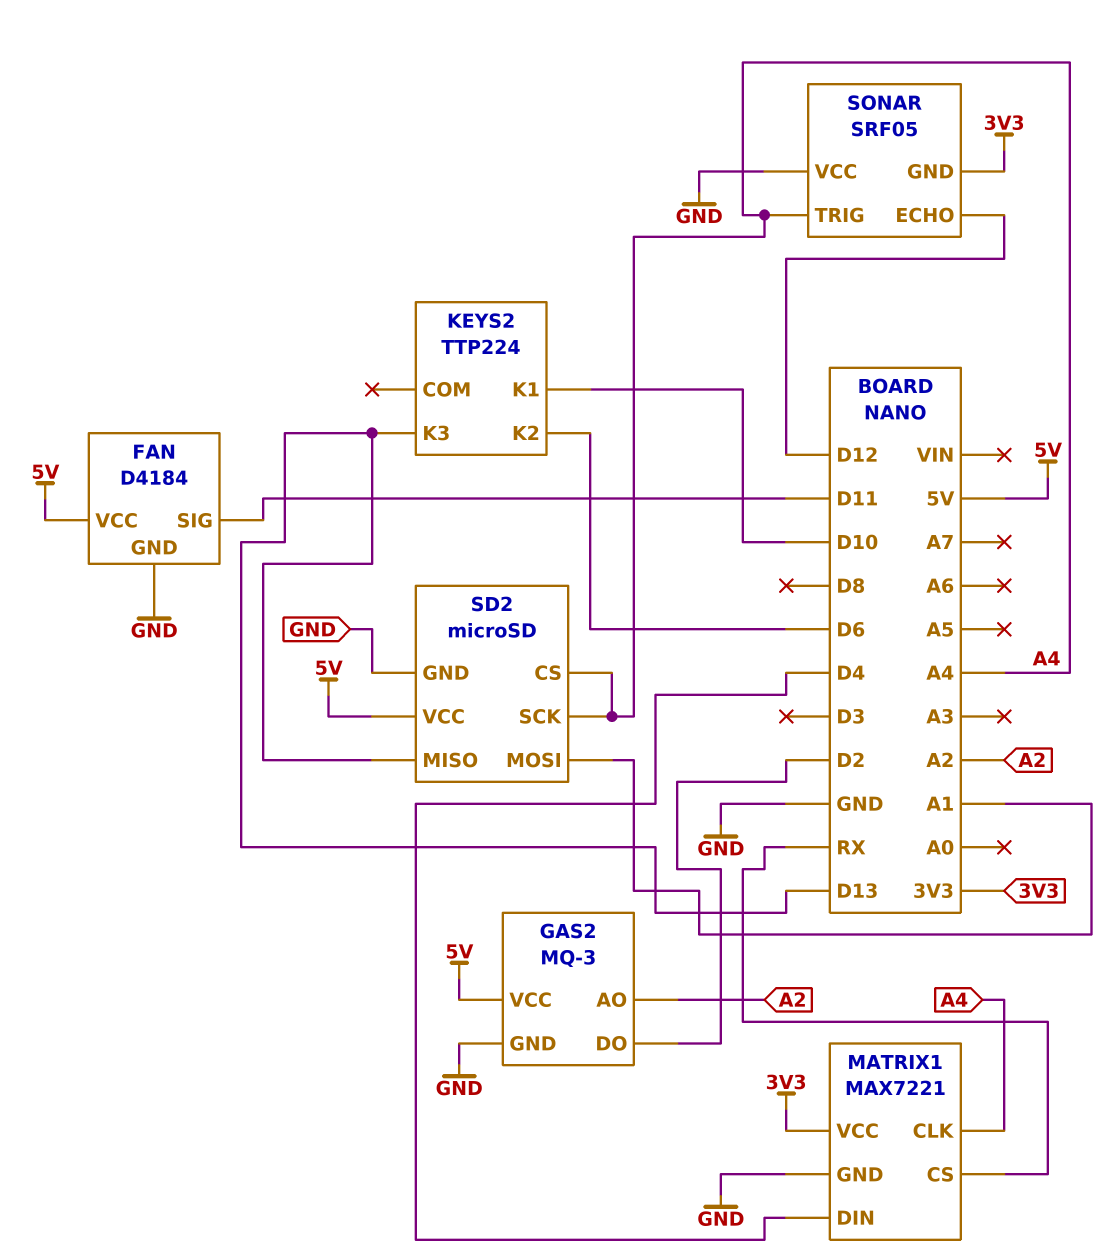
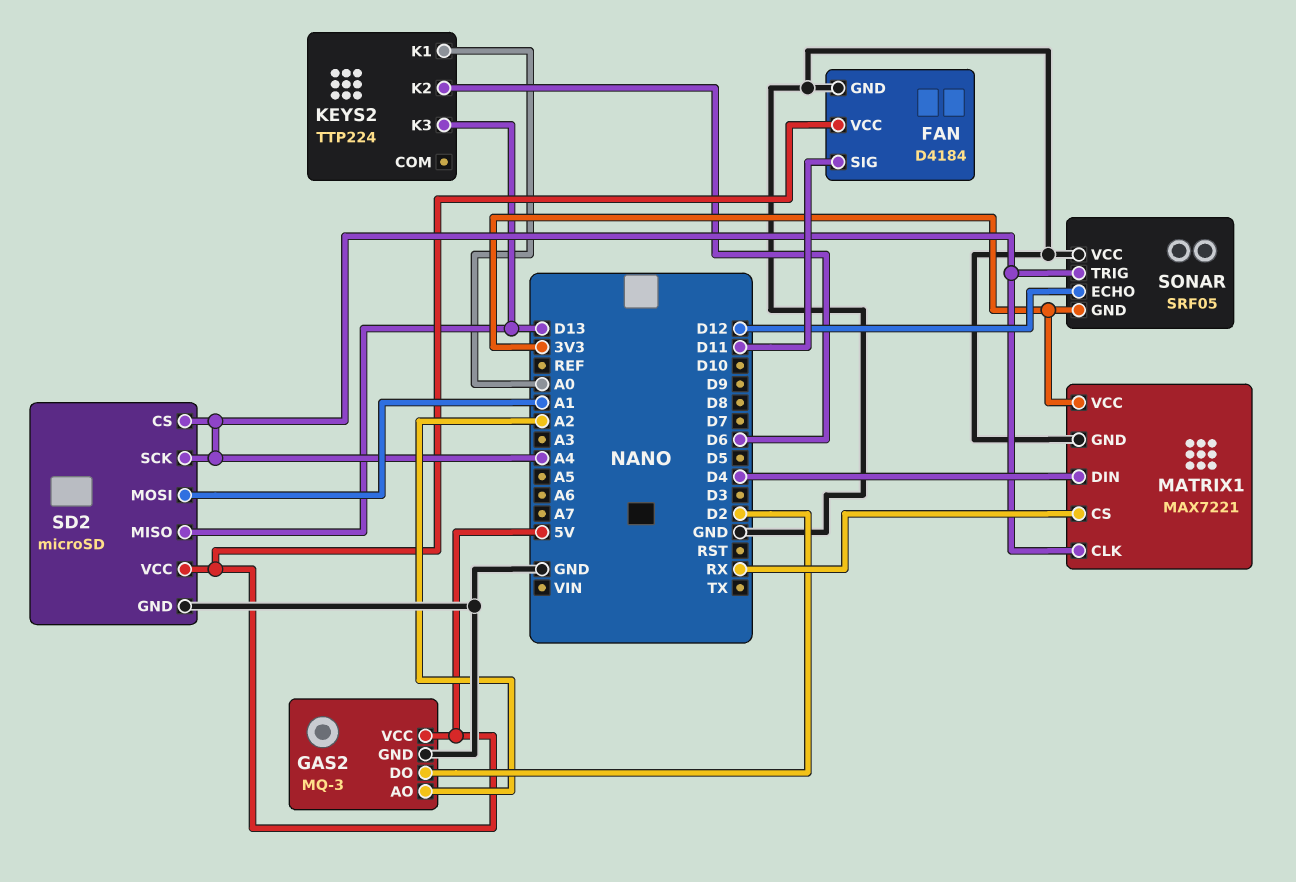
KEYS2 pin K1: D10 -> A0

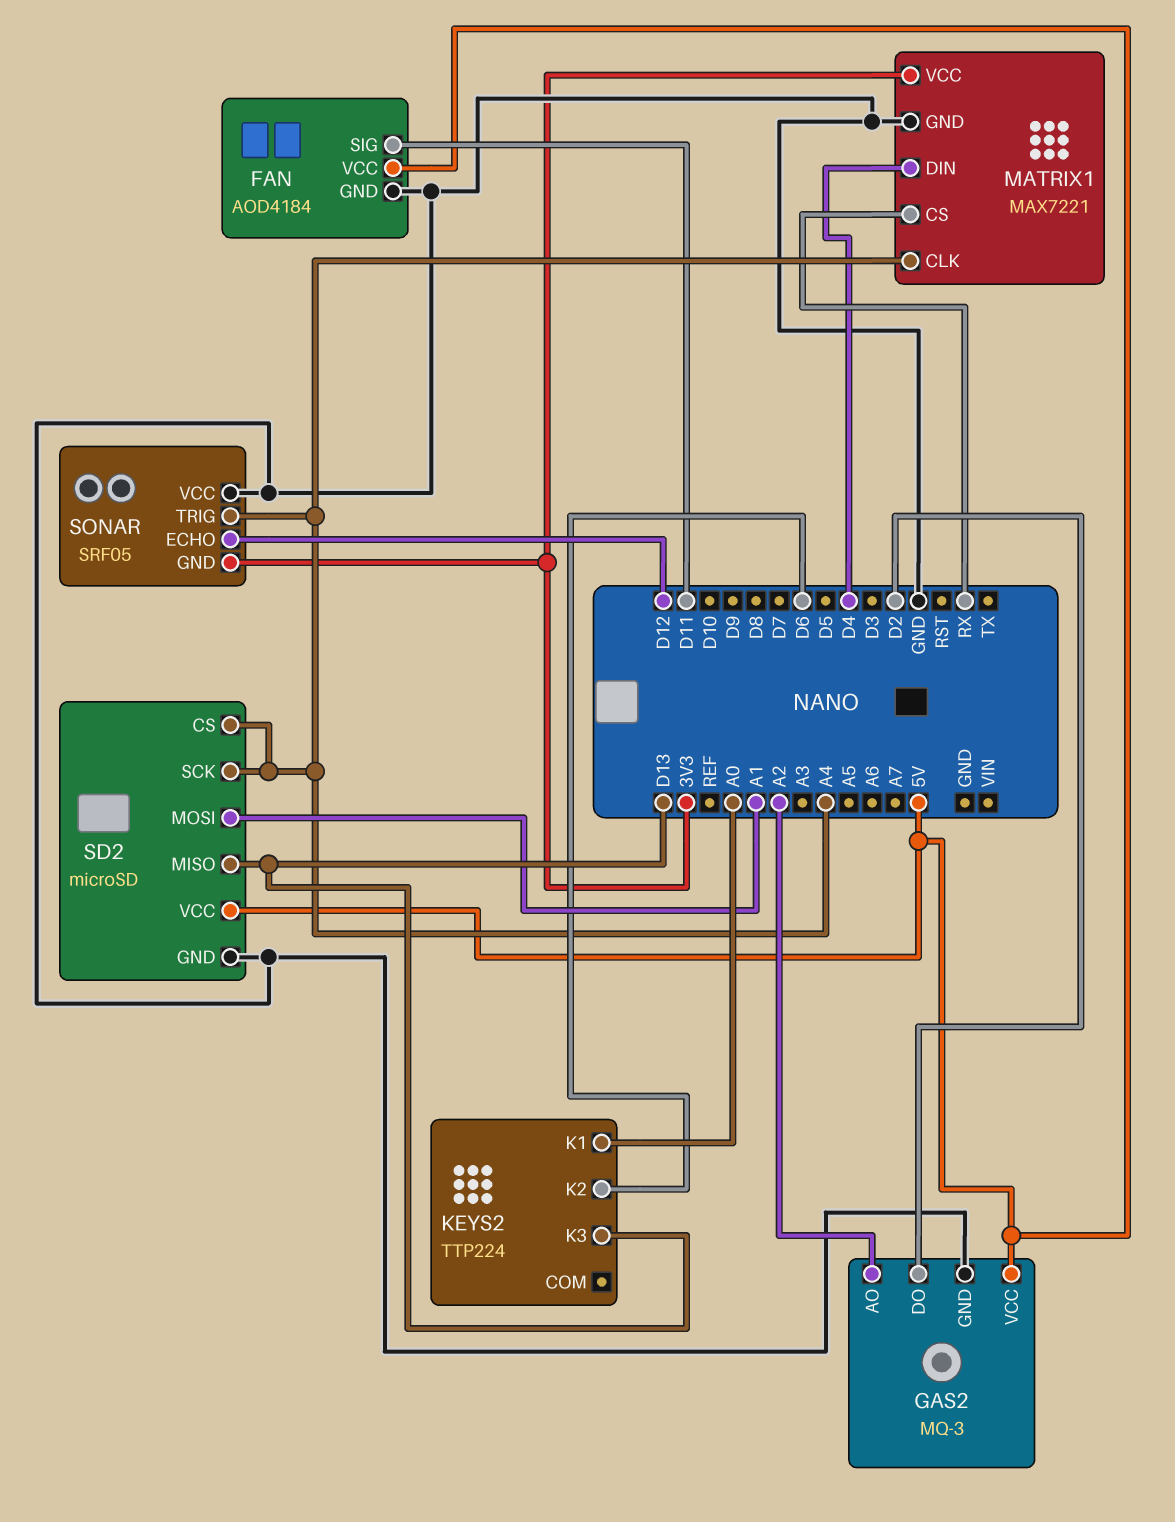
FAN: D4184 -> AOD4184

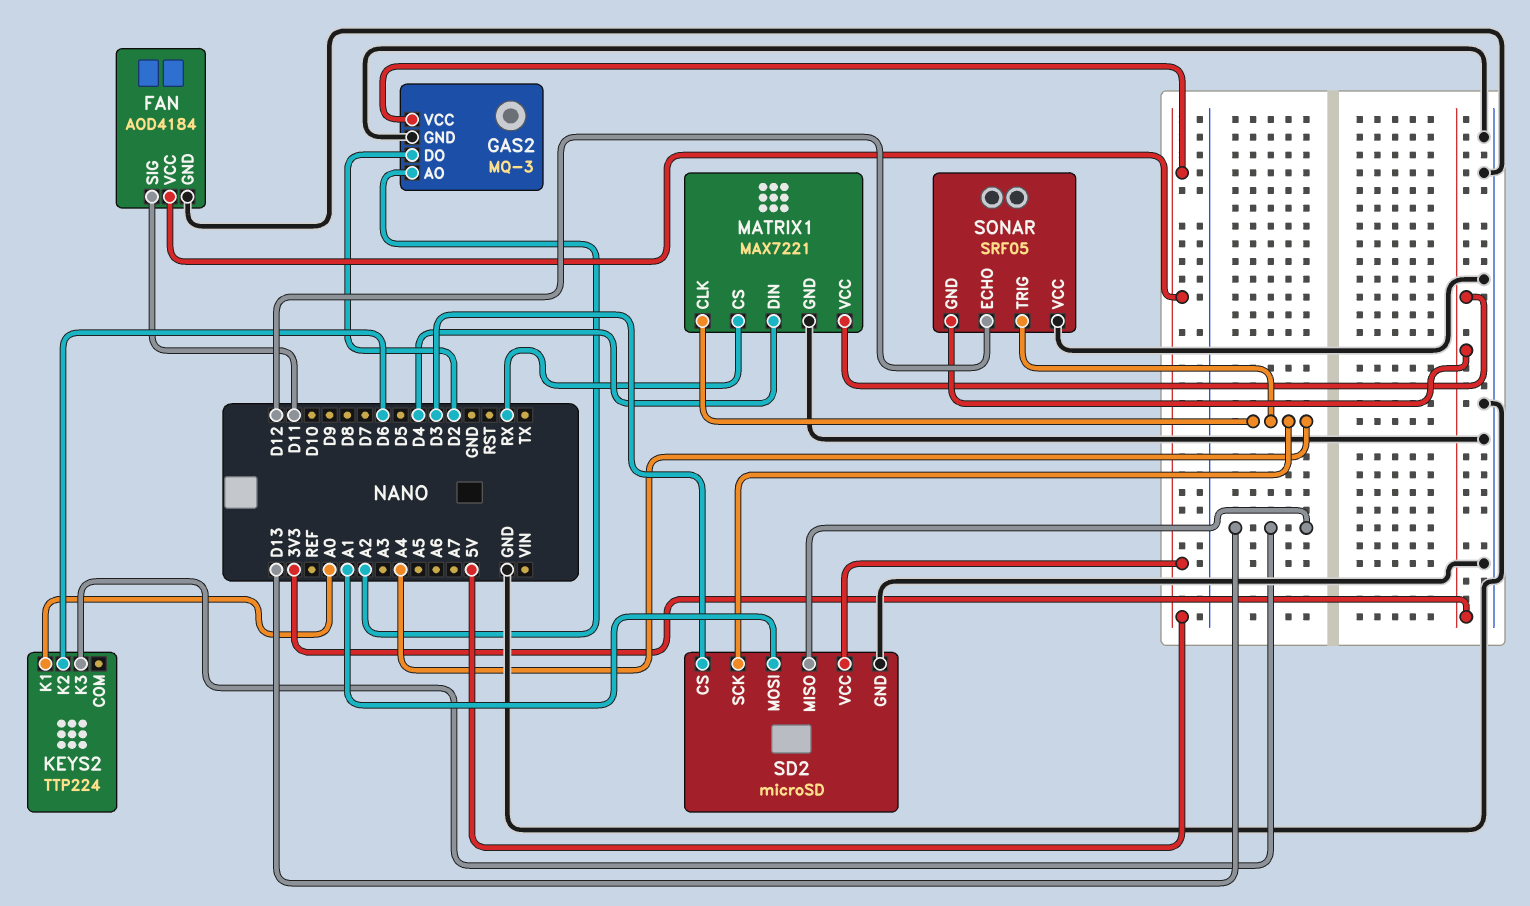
SD2 pin CS: A4 -> D3

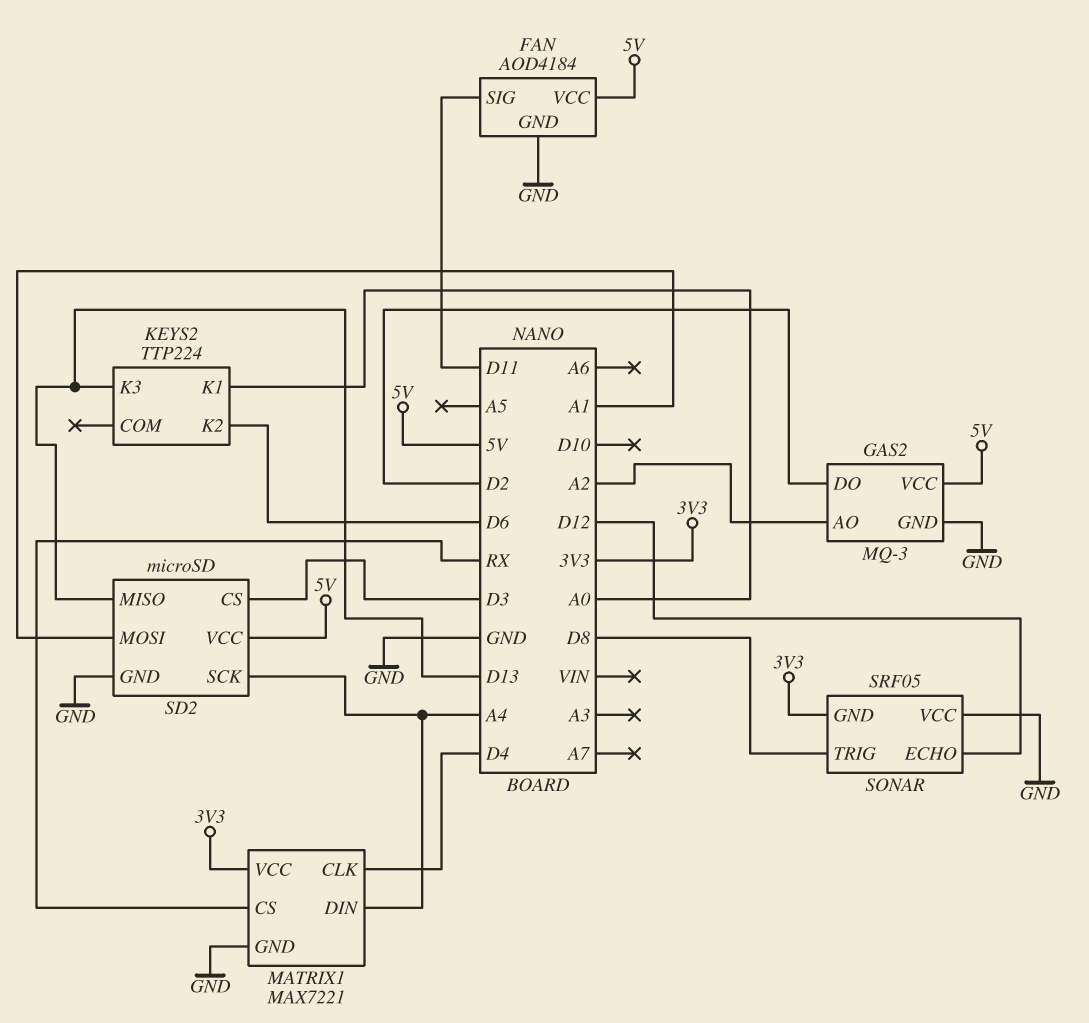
MATRIX1 pin CLK: A4 -> D4
MATRIX1 pin DIN: D4 -> A4
SONAR pin TRIG: A4 -> D8

